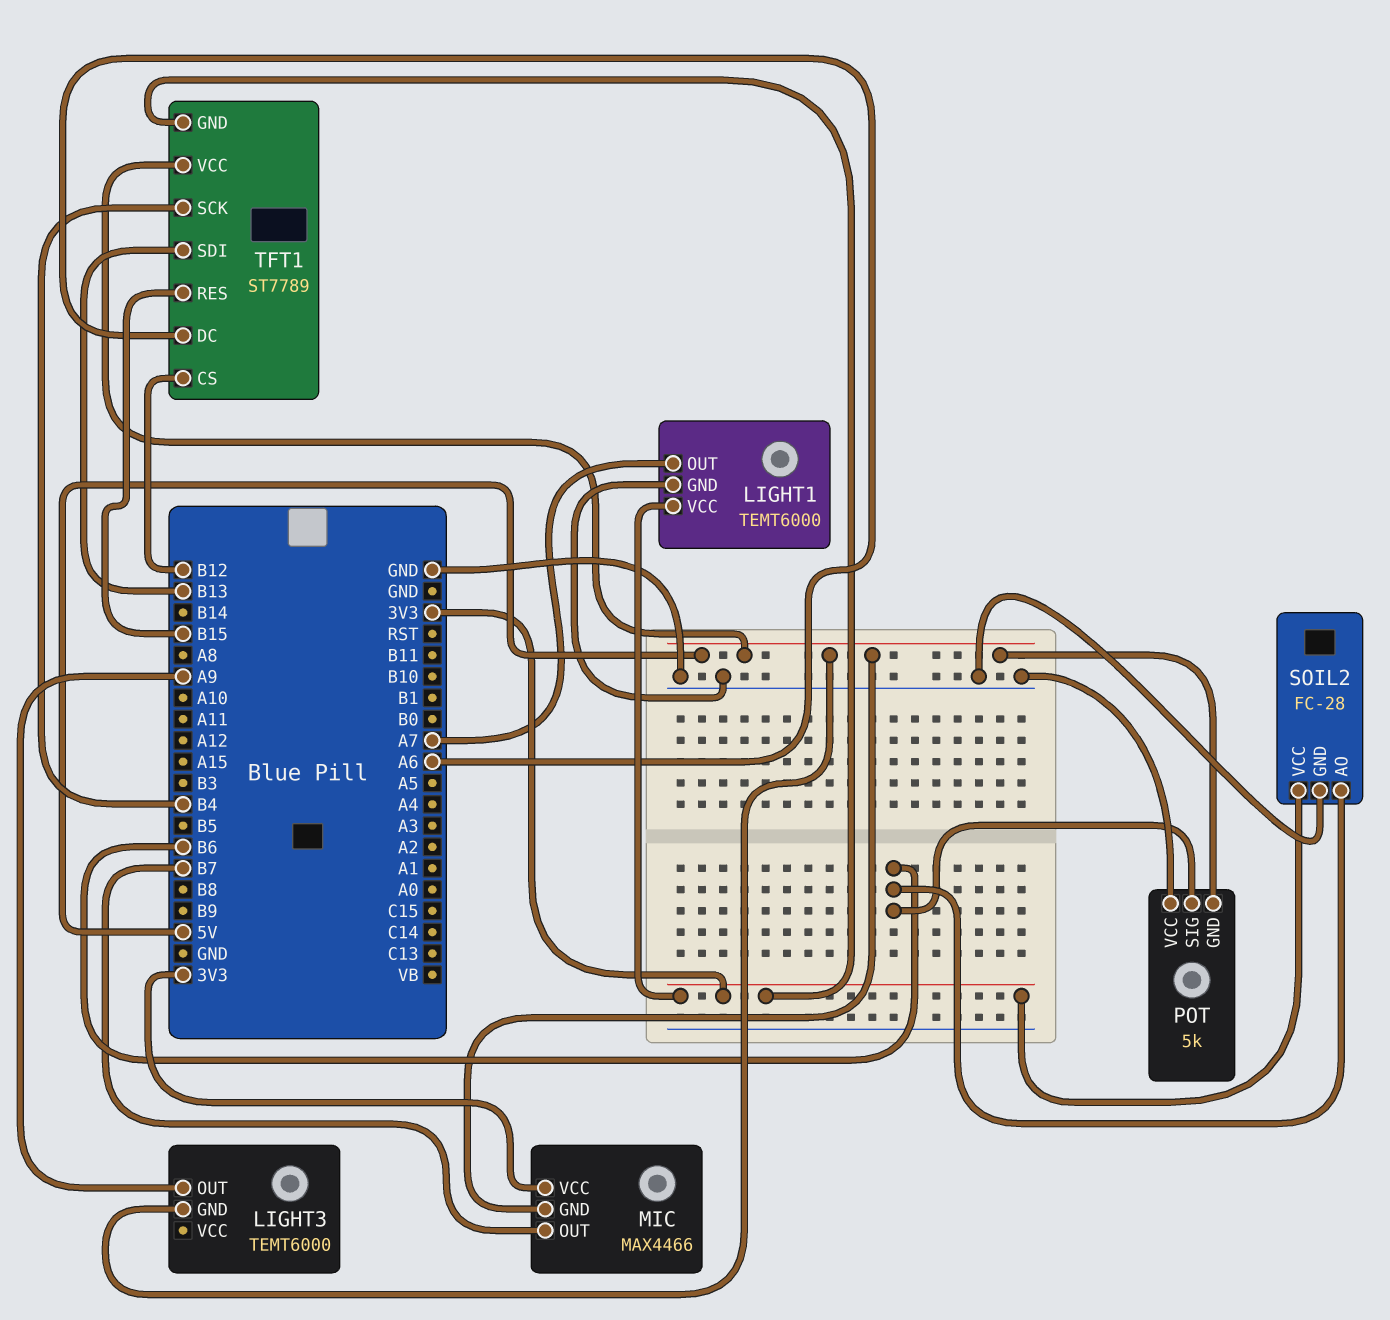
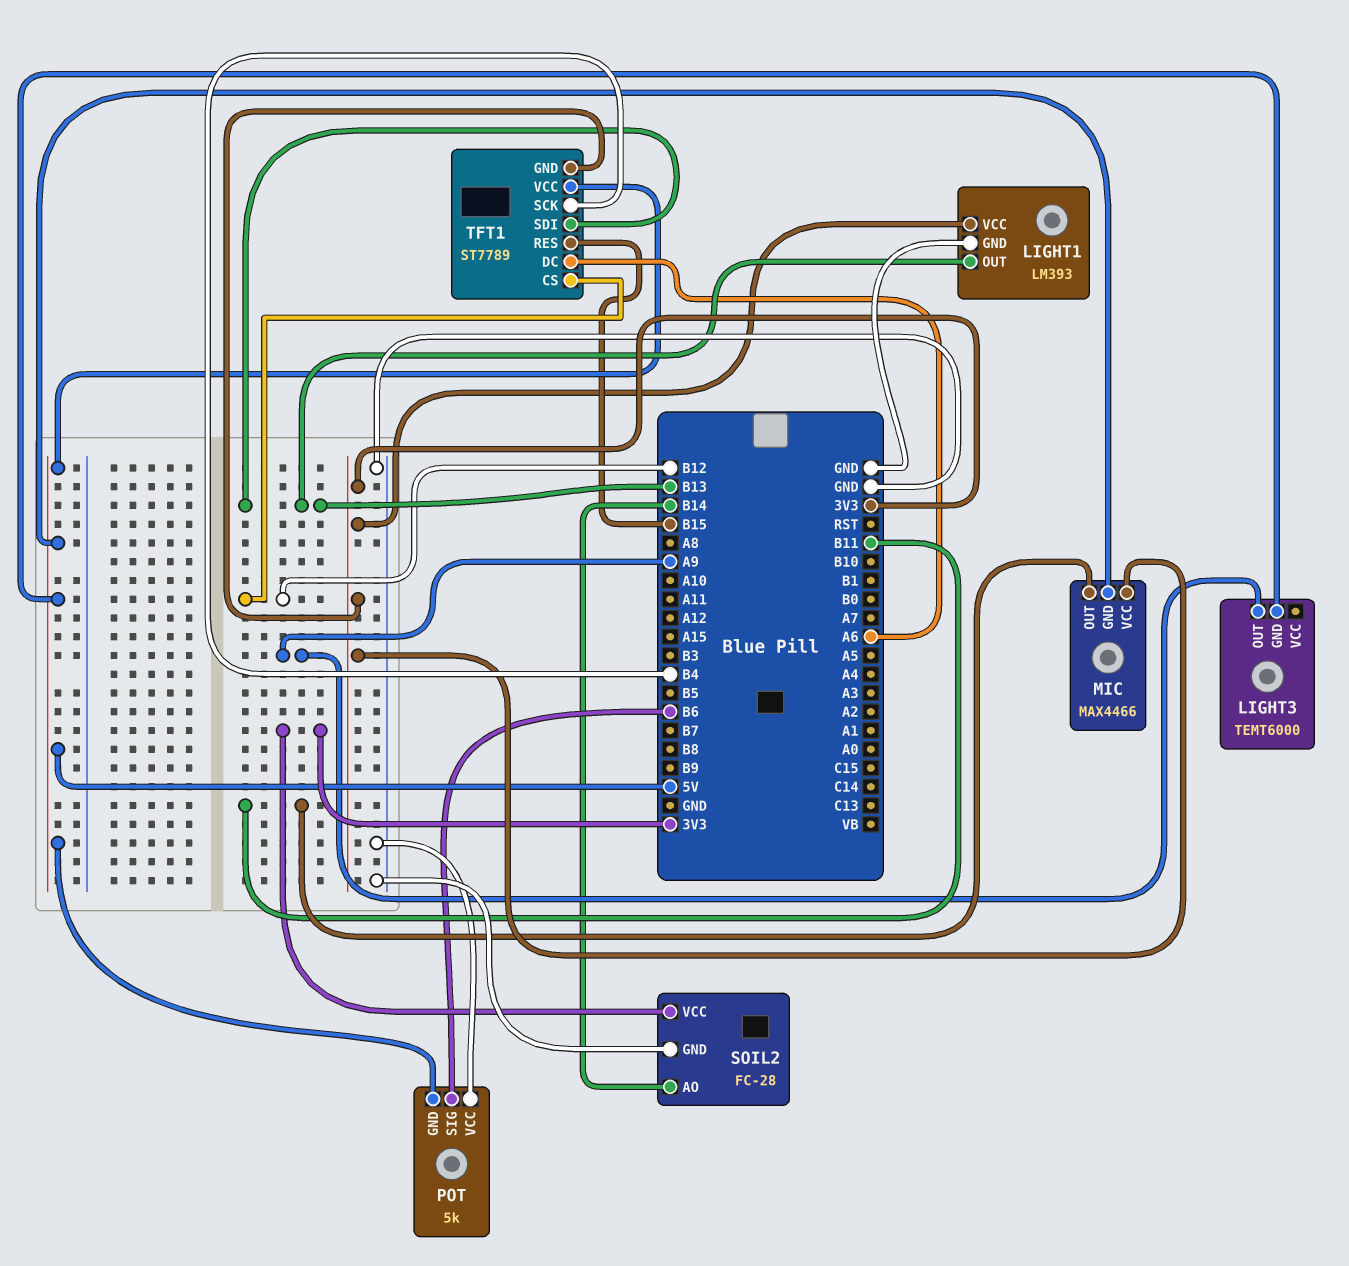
LIGHT1: TEMT6000 -> LM393
LIGHT1 pin OUT: A7 -> B13
MIC pin OUT: B7 -> B11
SOIL2 pin AO: B6 -> B14

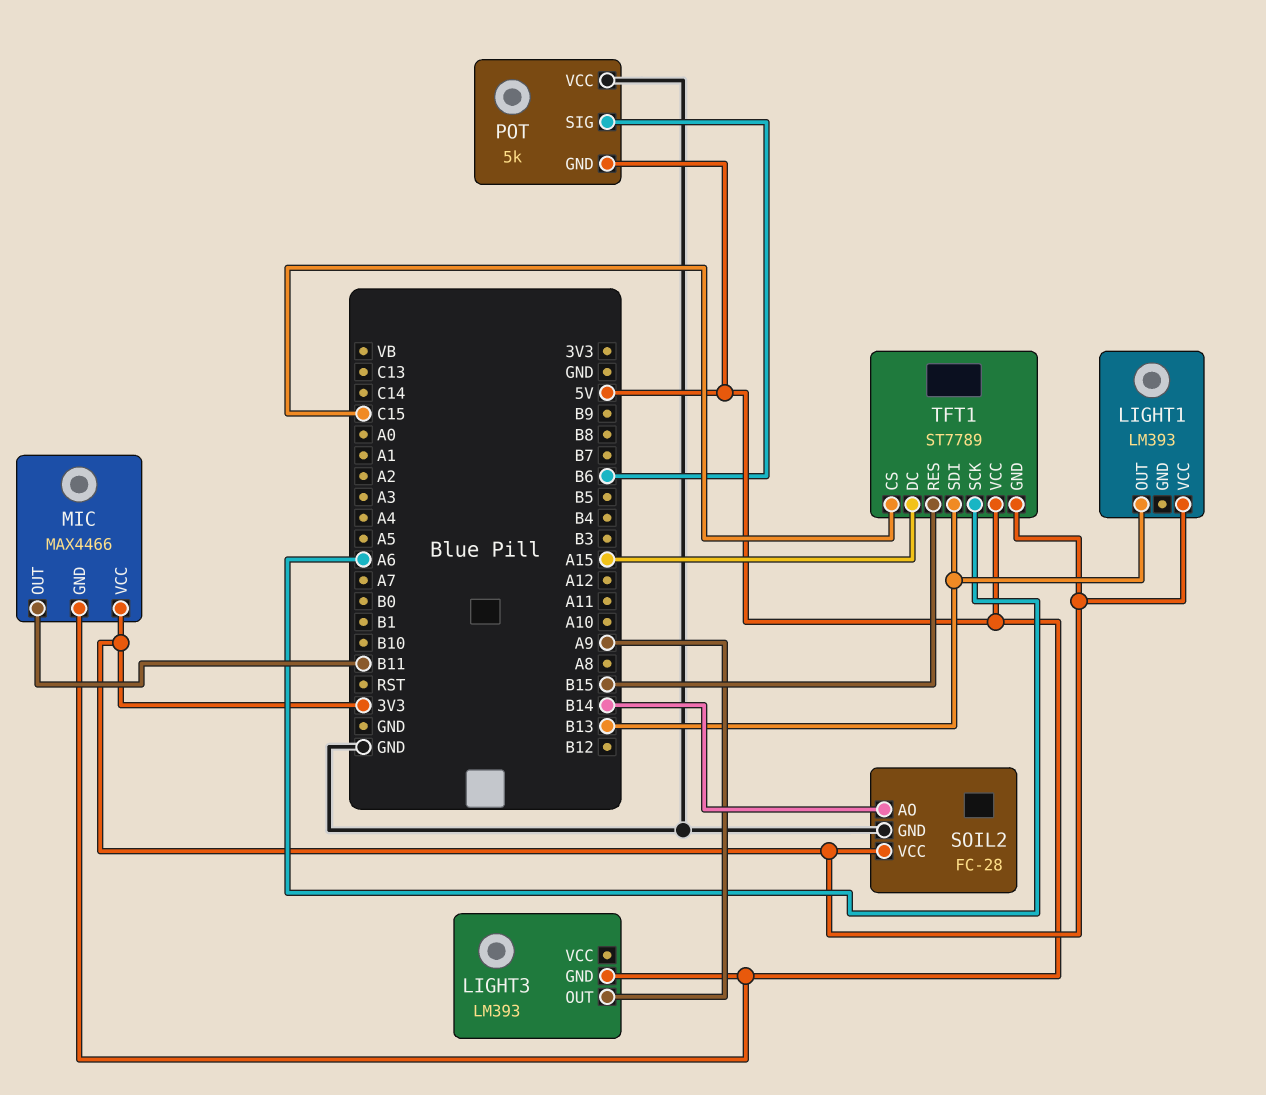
LIGHT1 pin GND: GND -> none
LIGHT3: TEMT6000 -> LM393
TFT1 pin CS: B12 -> C15
TFT1 pin DC: A6 -> A15
TFT1 pin SCK: B4 -> A6

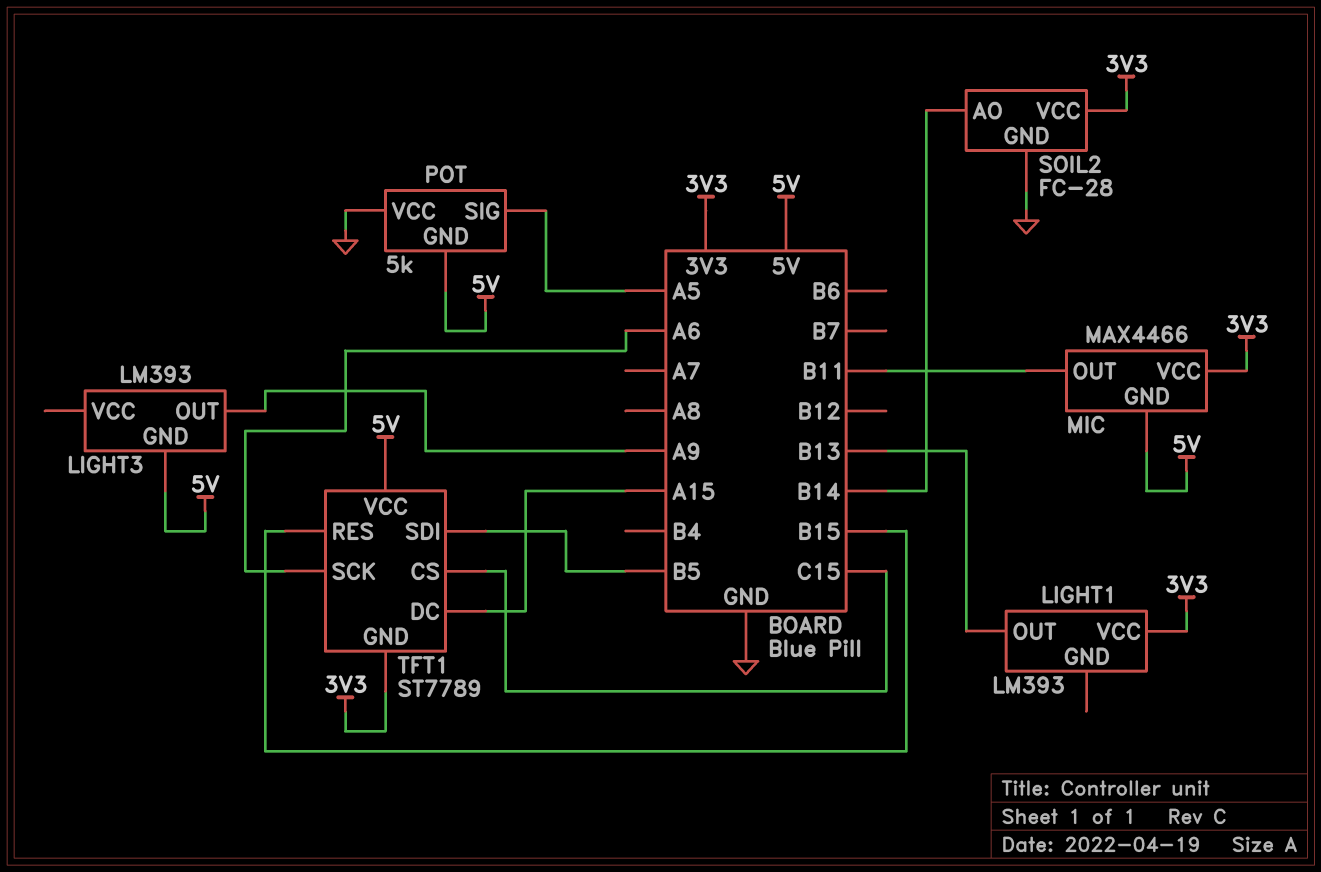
POT pin SIG: B6 -> A5
TFT1 pin SDI: B13 -> B5

